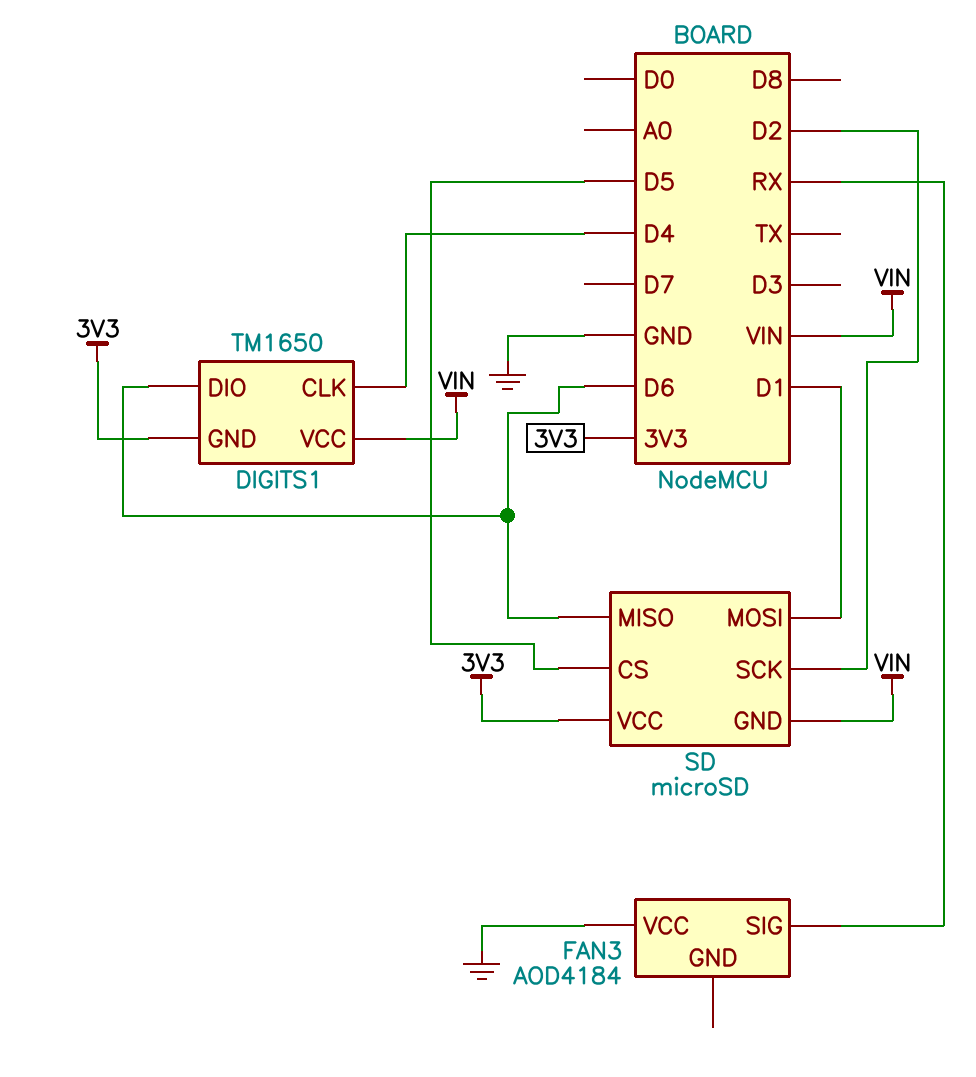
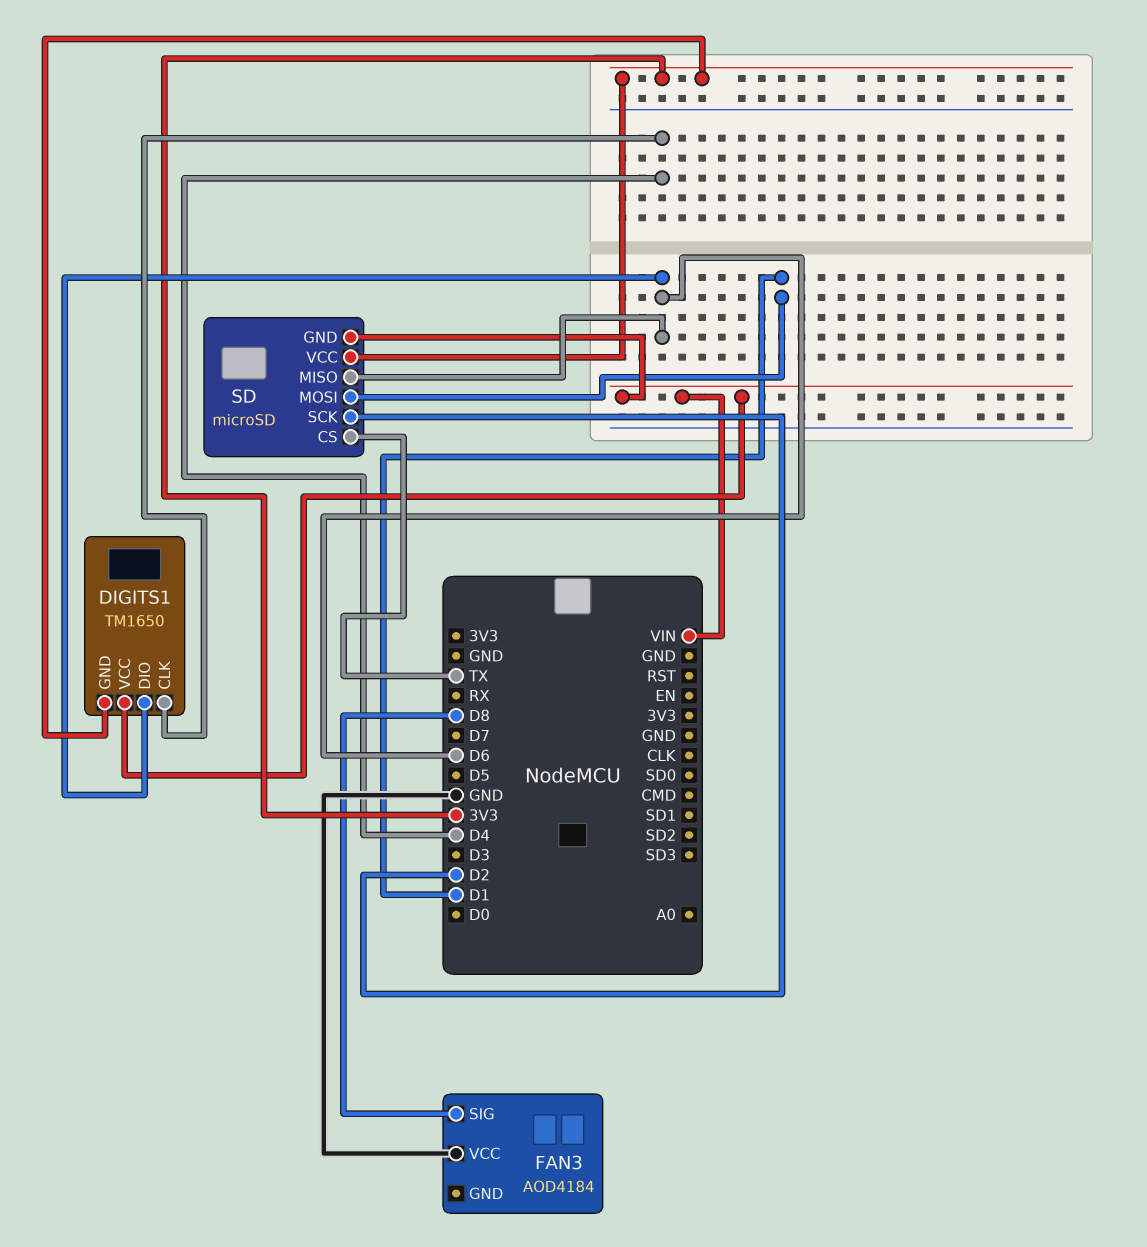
FAN3 pin SIG: RX -> D8
SD pin CS: D5 -> TX

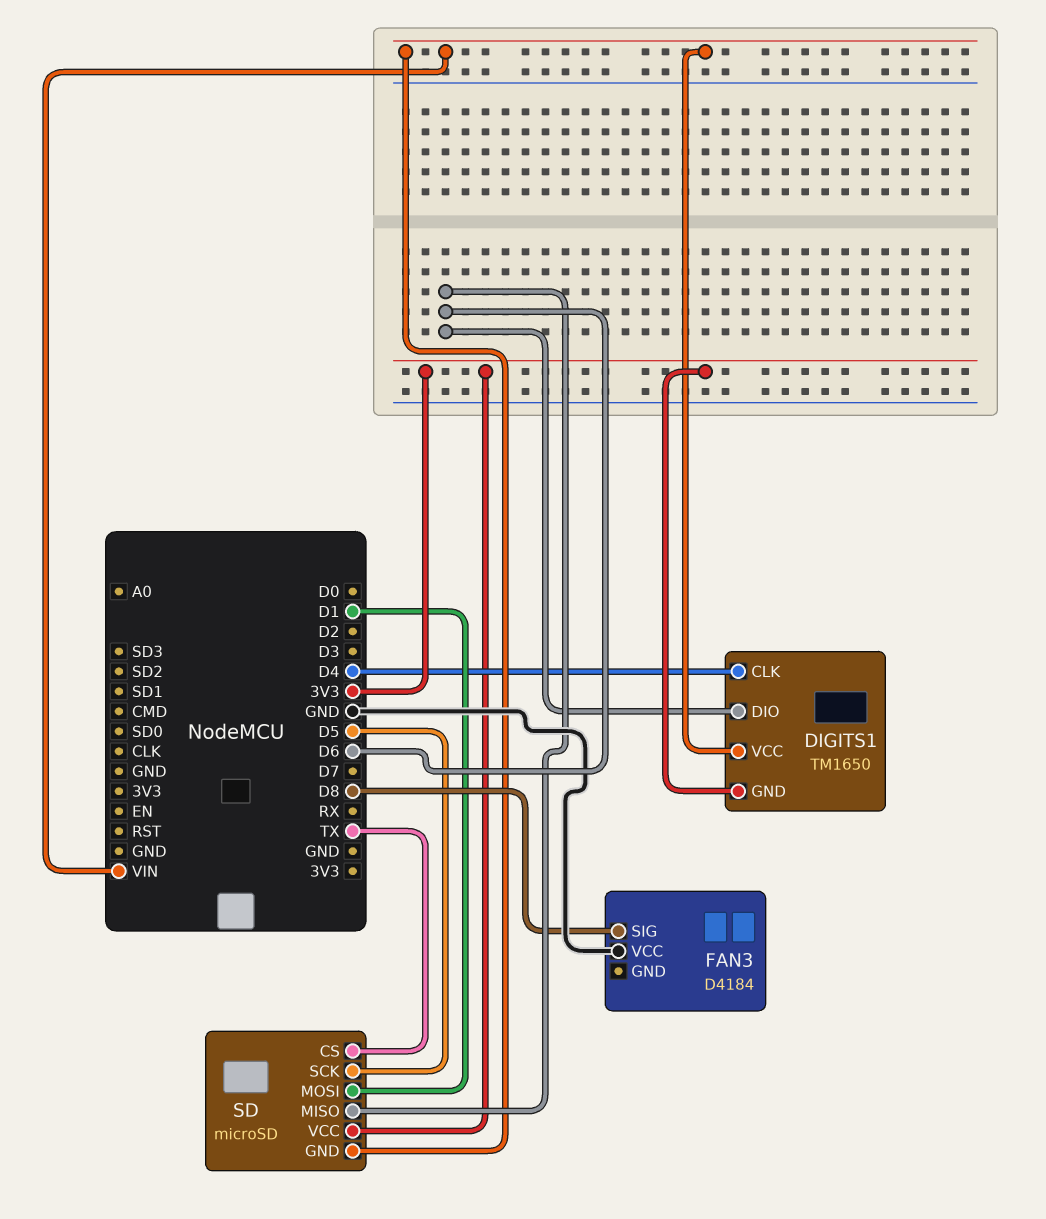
FAN3: AOD4184 -> D4184
SD pin SCK: D2 -> D5

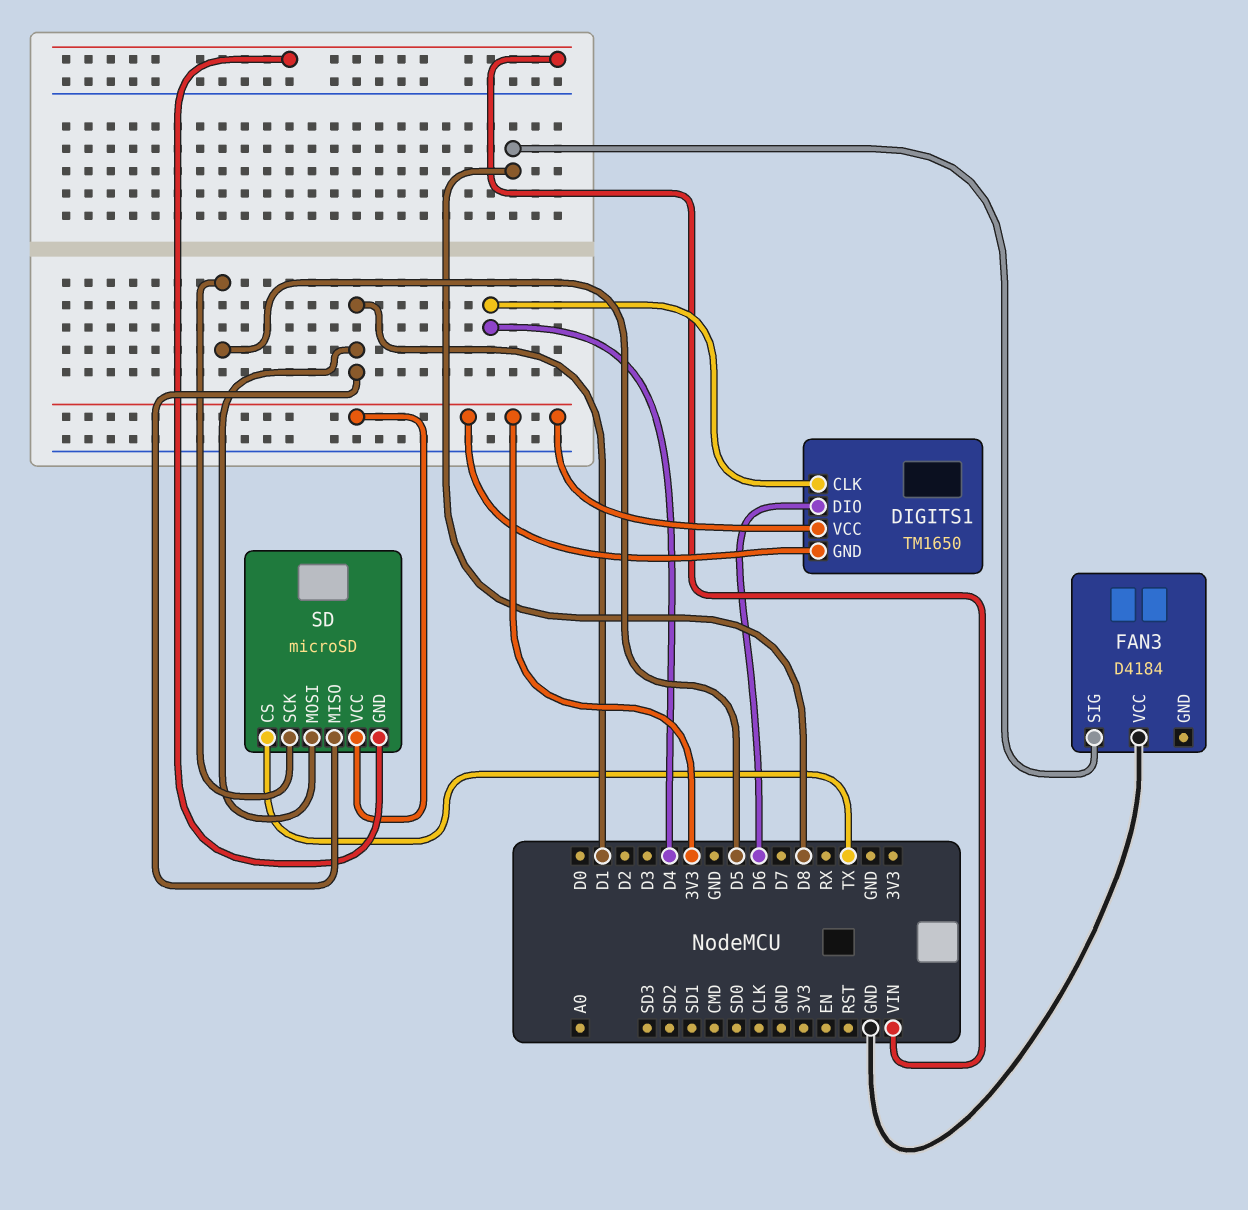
DIGITS1 pin VCC: VIN -> 3V3
SD pin MISO: D6 -> D1

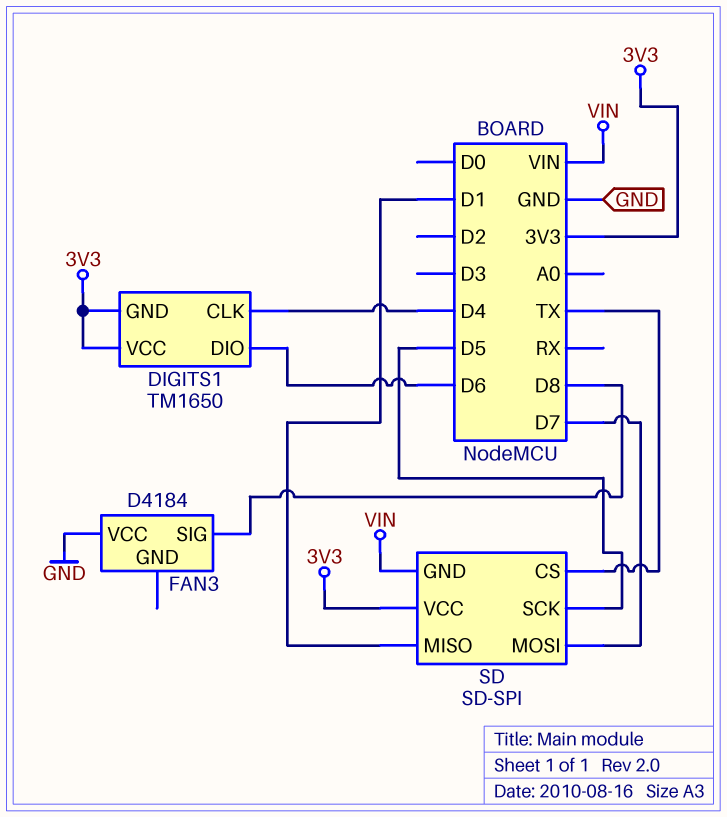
SD: microSD -> SD-SPI
SD pin MOSI: D1 -> D7

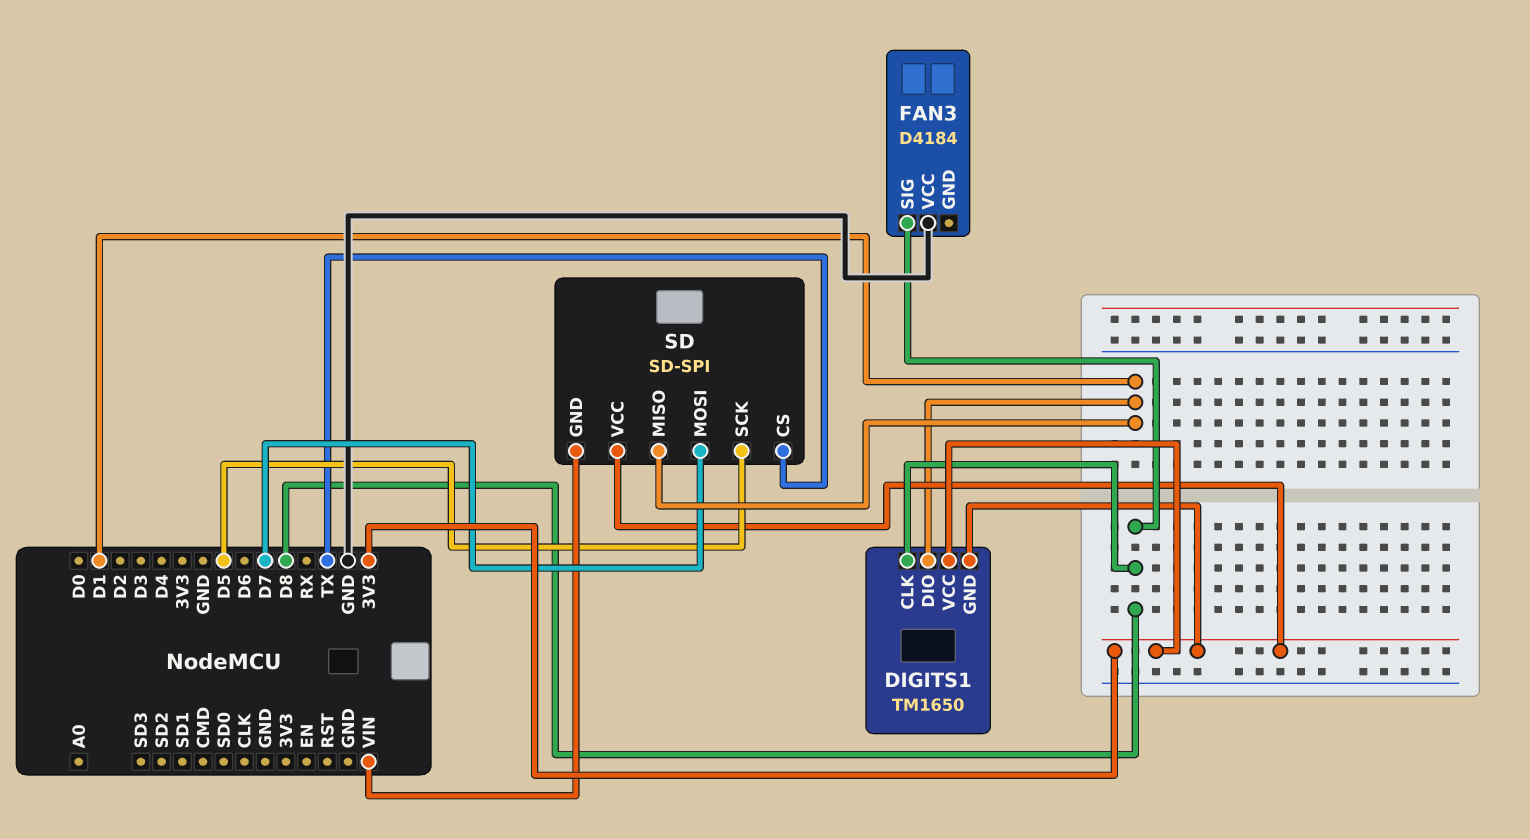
DIGITS1 pin CLK: D4 -> D8
DIGITS1 pin DIO: D6 -> D1

